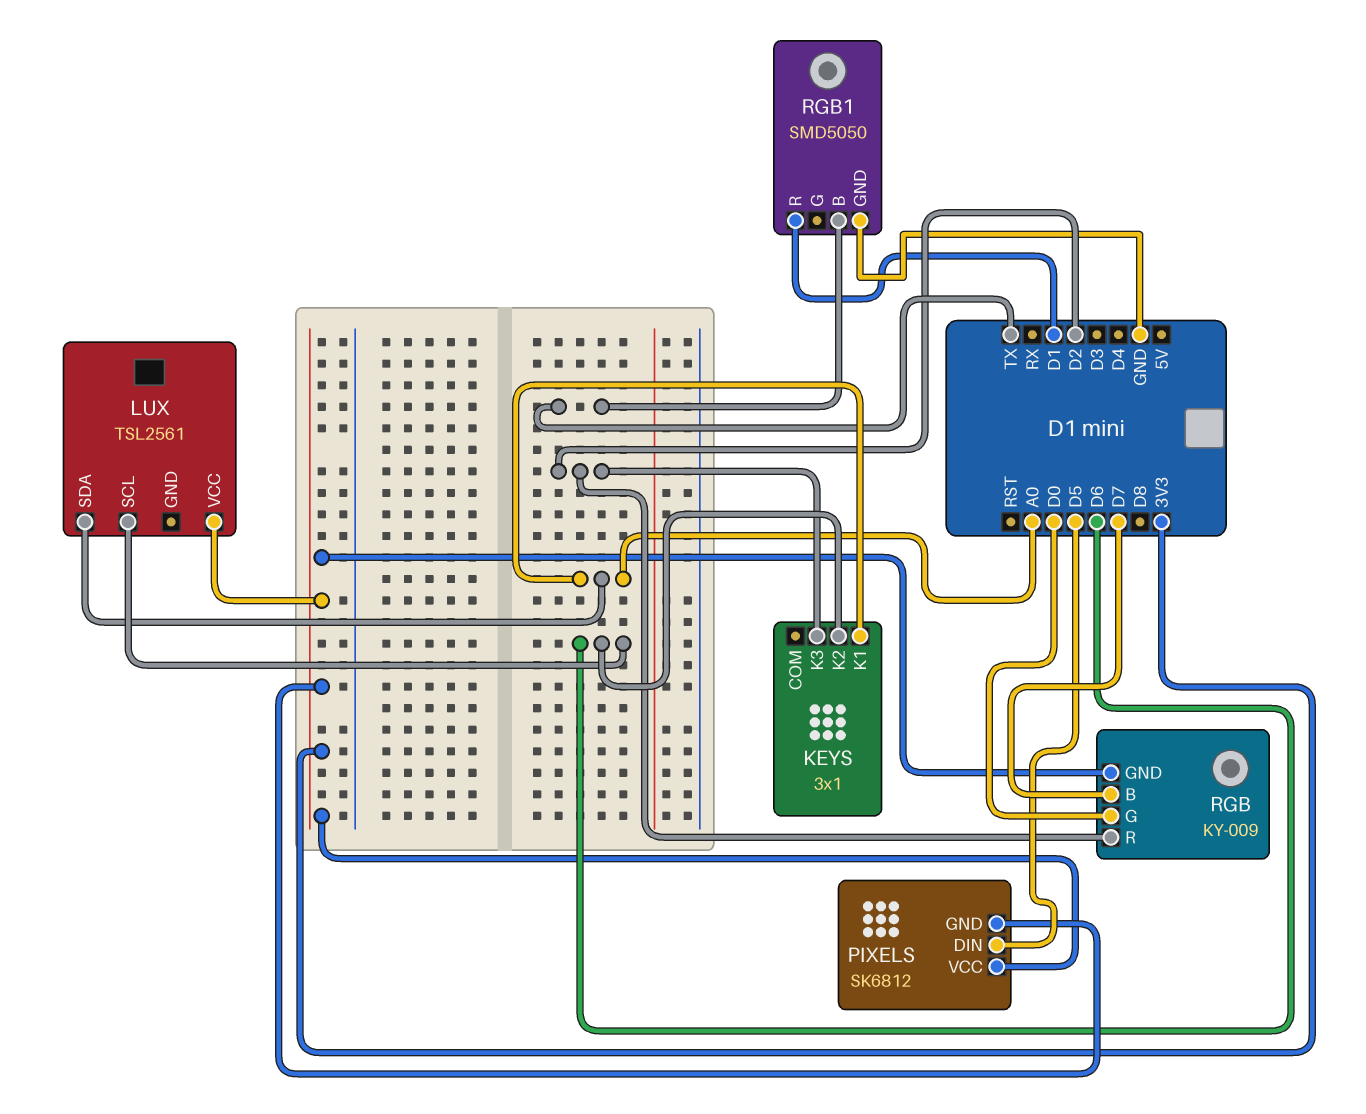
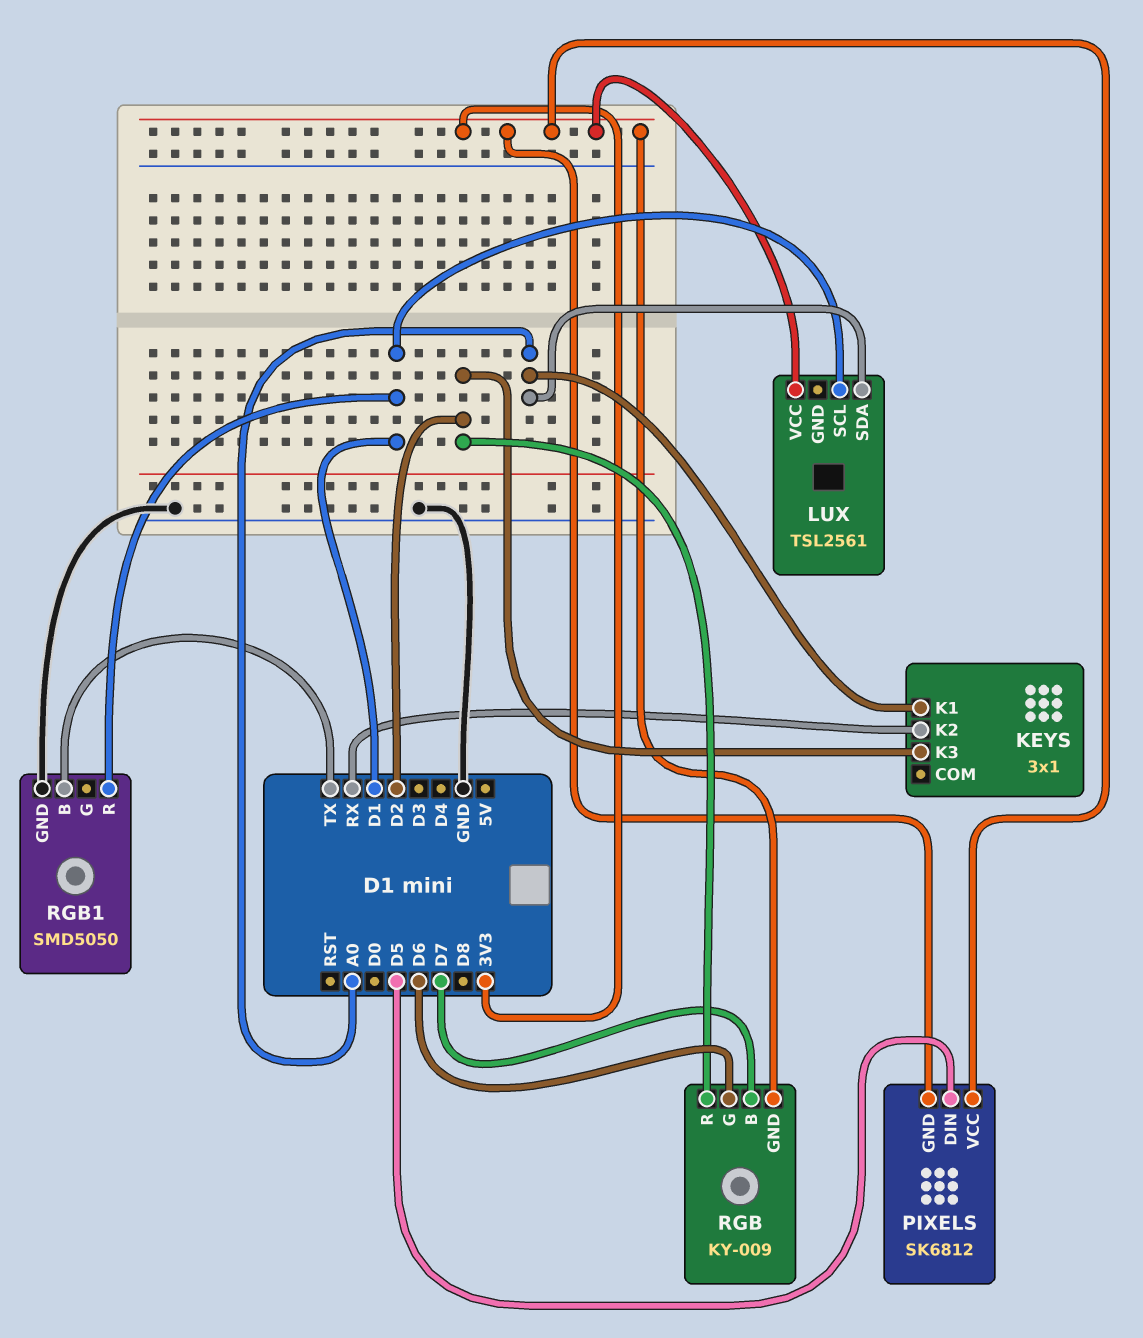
KEYS pin K2: D6 -> RX
LUX pin SCL: D6 -> D1
RGB pin G: D0 -> D6

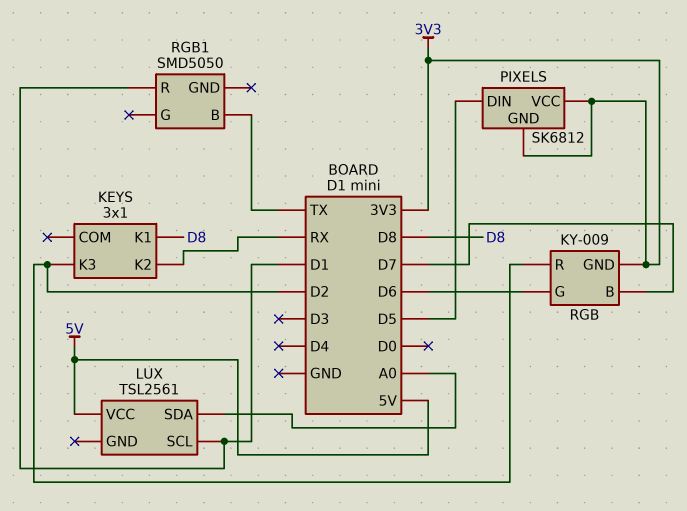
KEYS pin K1: A0 -> D8
LUX pin VCC: 3V3 -> 5V
RGB1 pin GND: GND -> none

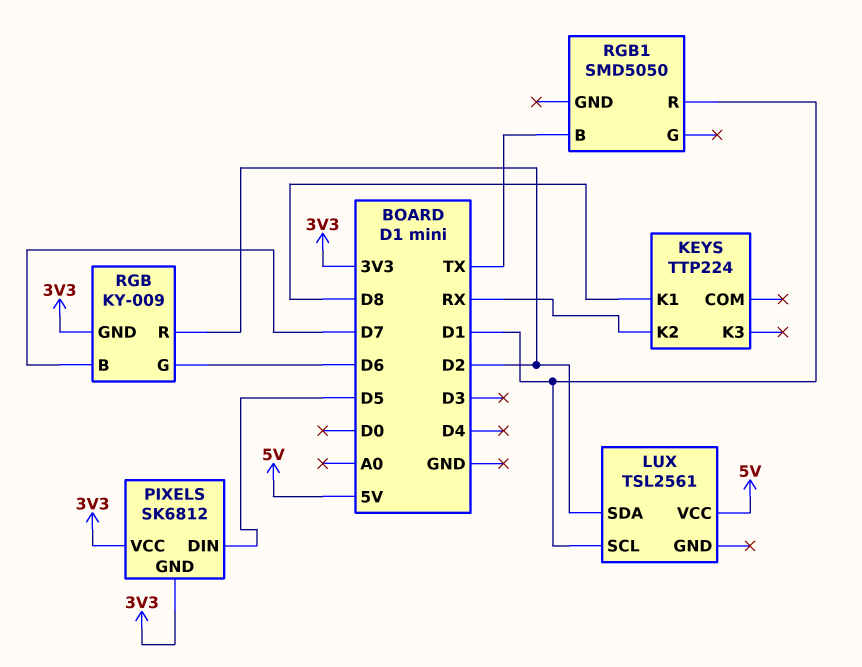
KEYS: 3x1 -> TTP224
KEYS pin K3: D2 -> none
LUX pin SDA: A0 -> D2

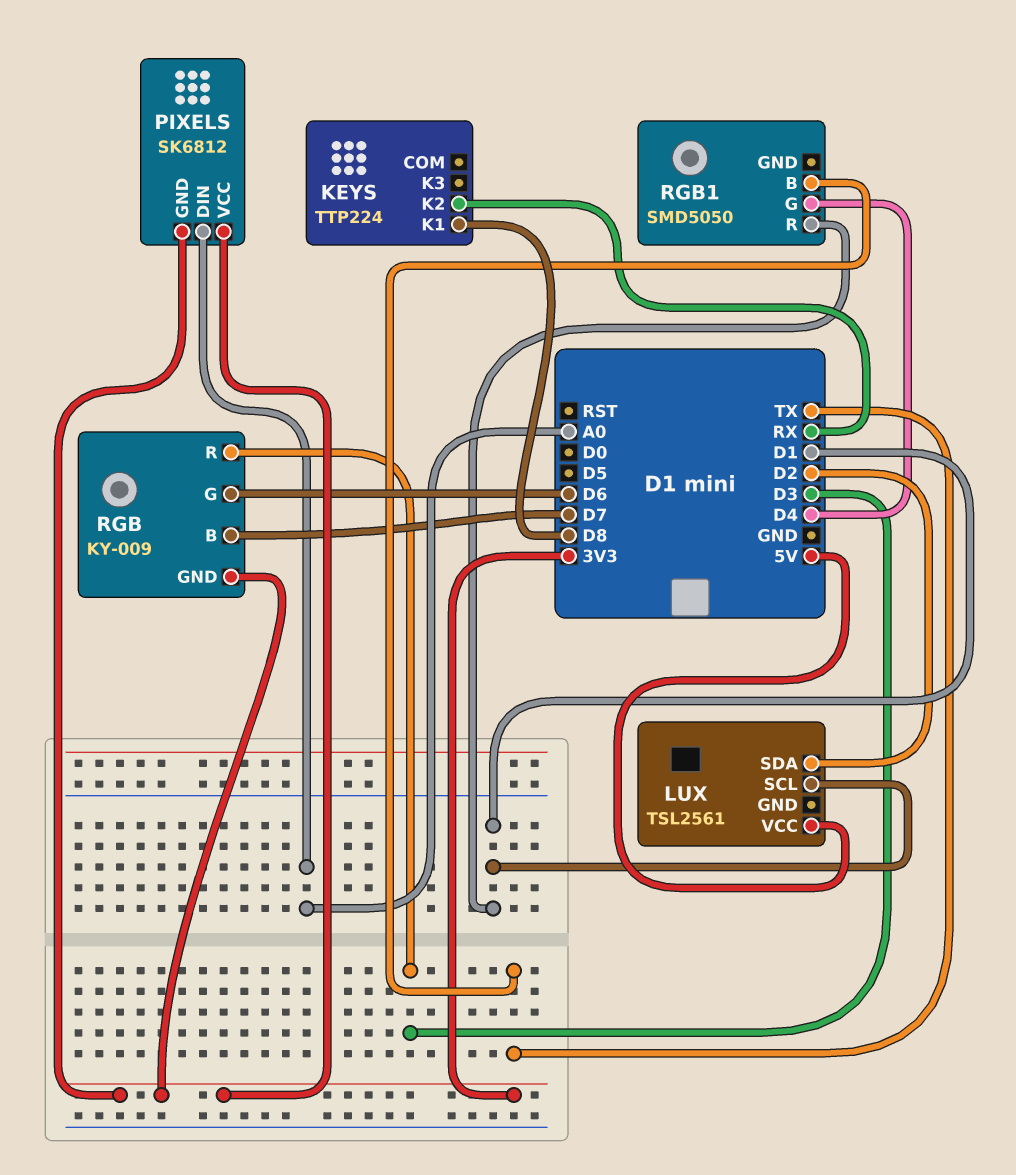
PIXELS pin DIN: D5 -> A0
RGB pin R: D2 -> D3
RGB1 pin G: none -> D4

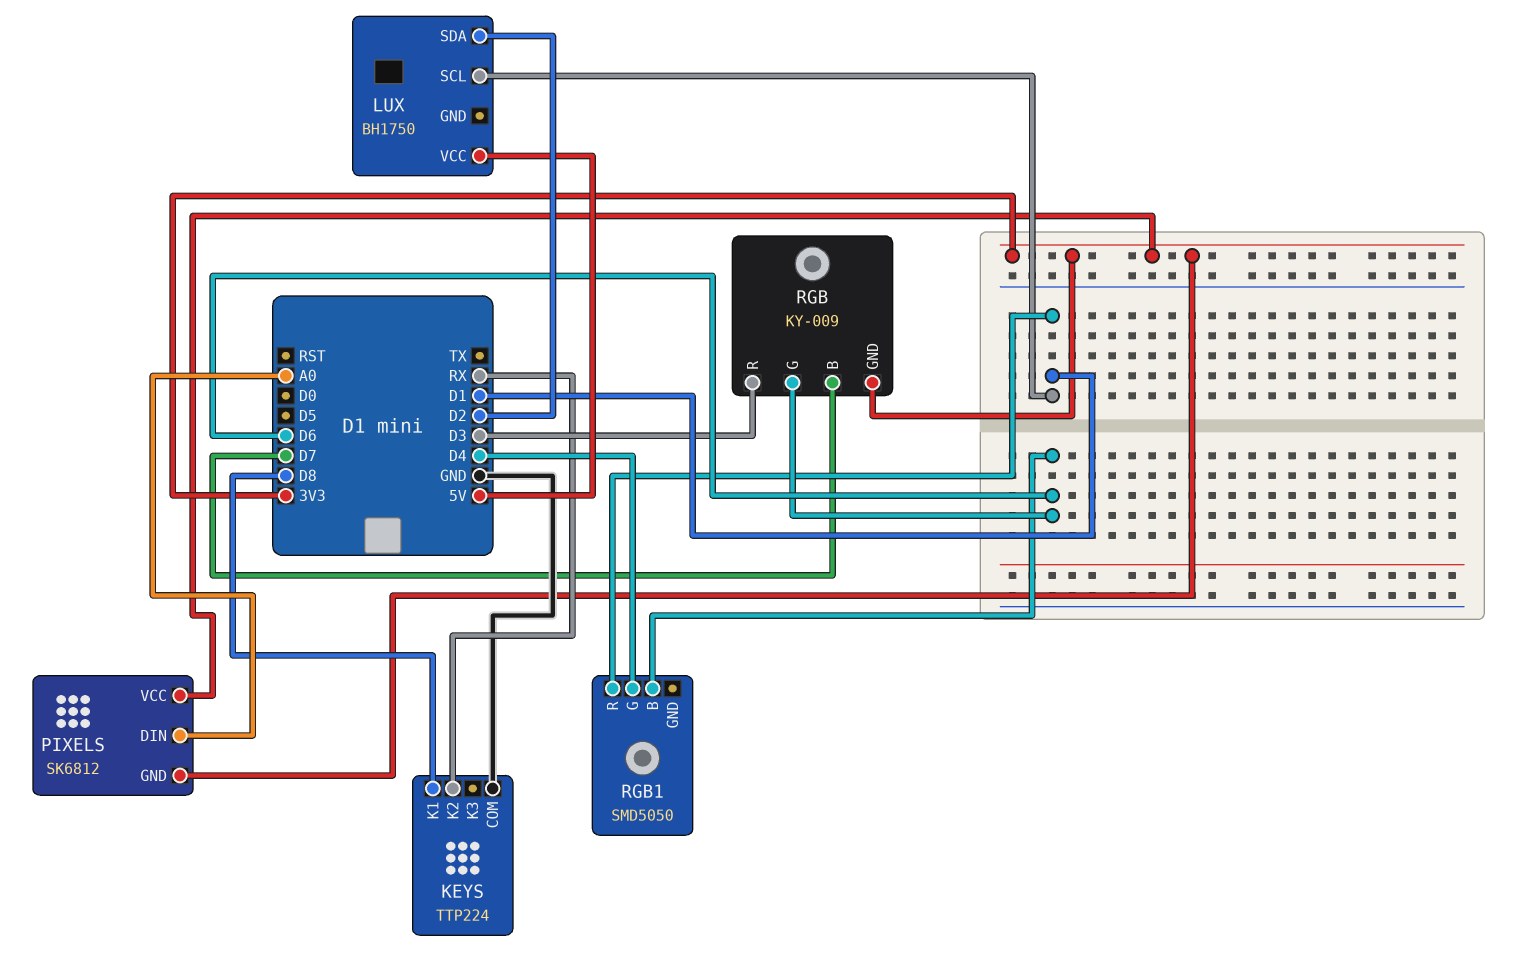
KEYS pin COM: none -> GND
LUX: TSL2561 -> BH1750
RGB1 pin B: TX -> D6

